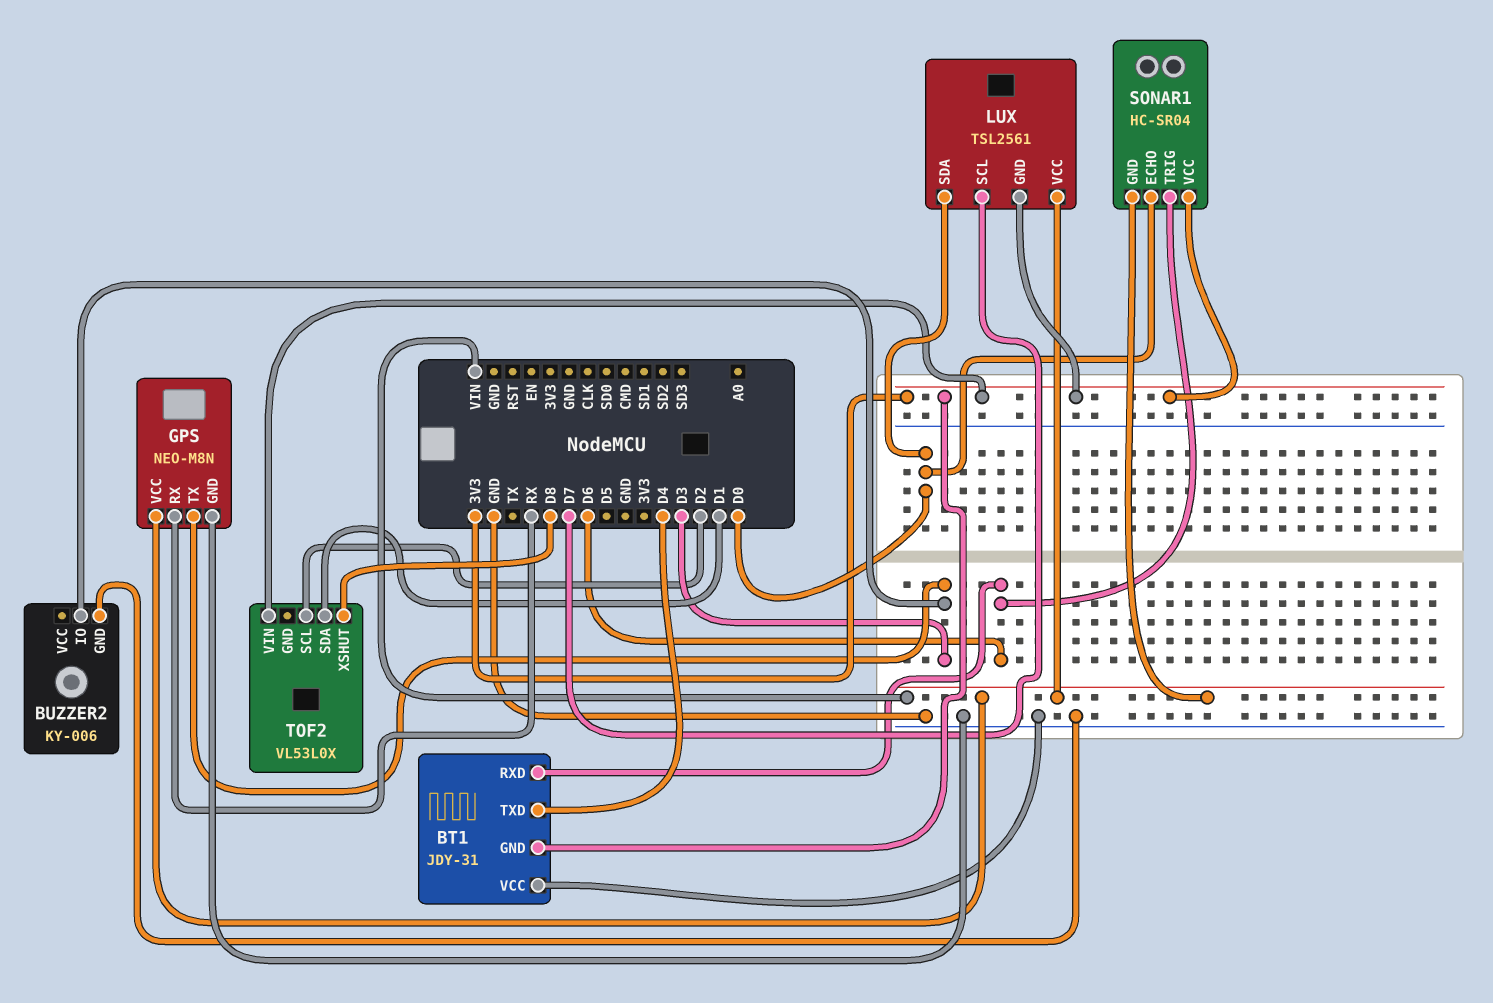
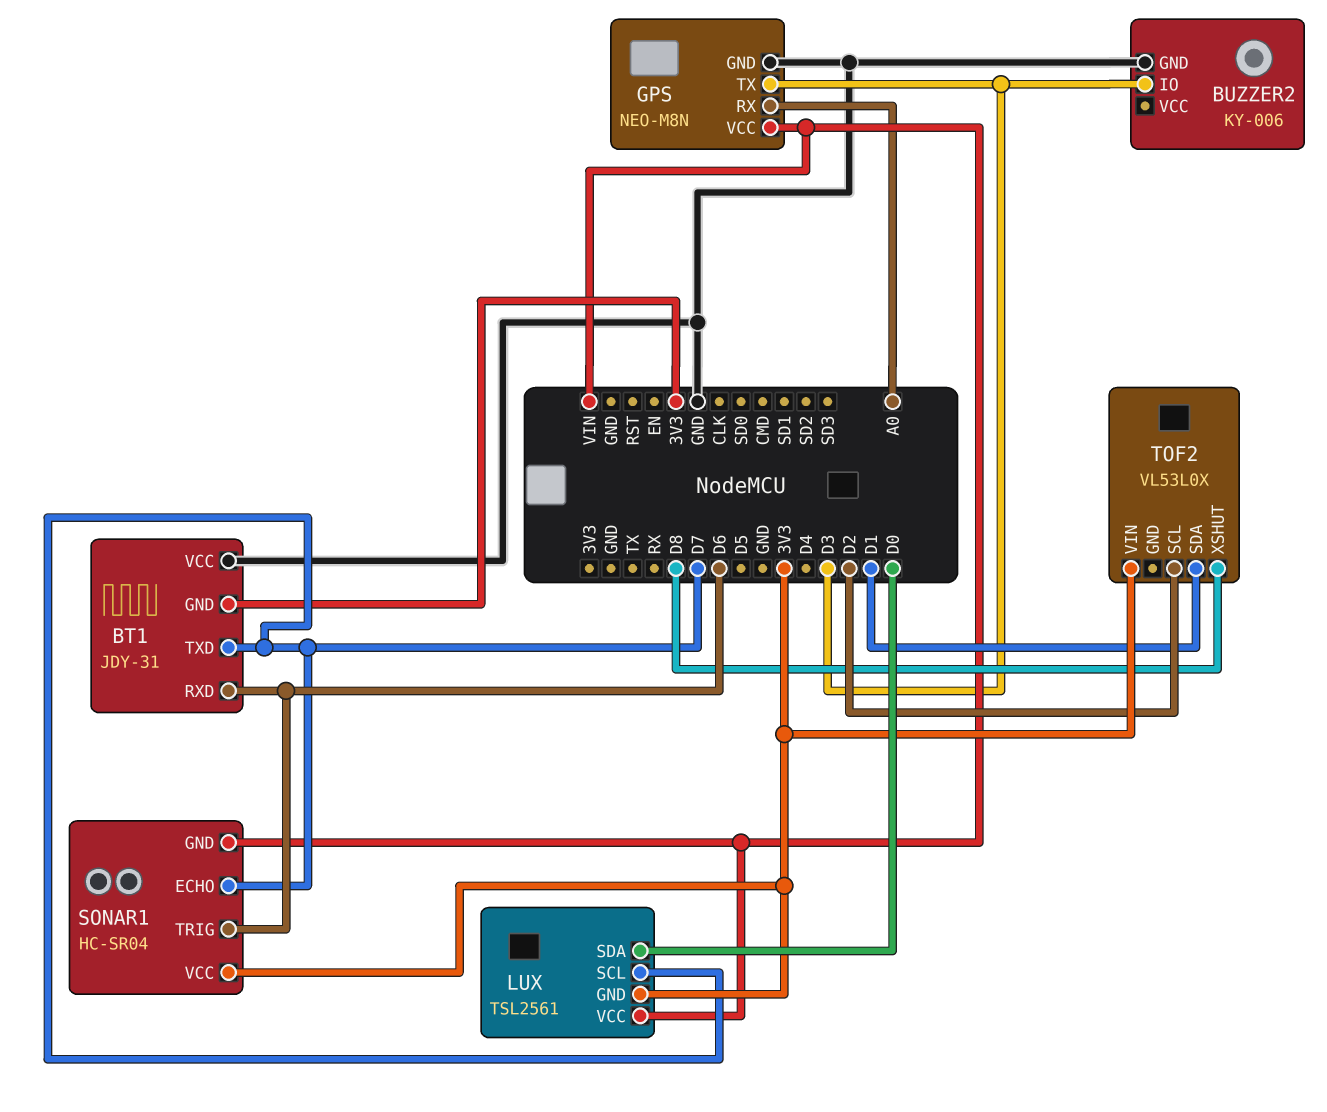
BT1 pin TXD: D4 -> D7
GPS pin RX: RX -> A0
SONAR1 pin ECHO: D0 -> D7

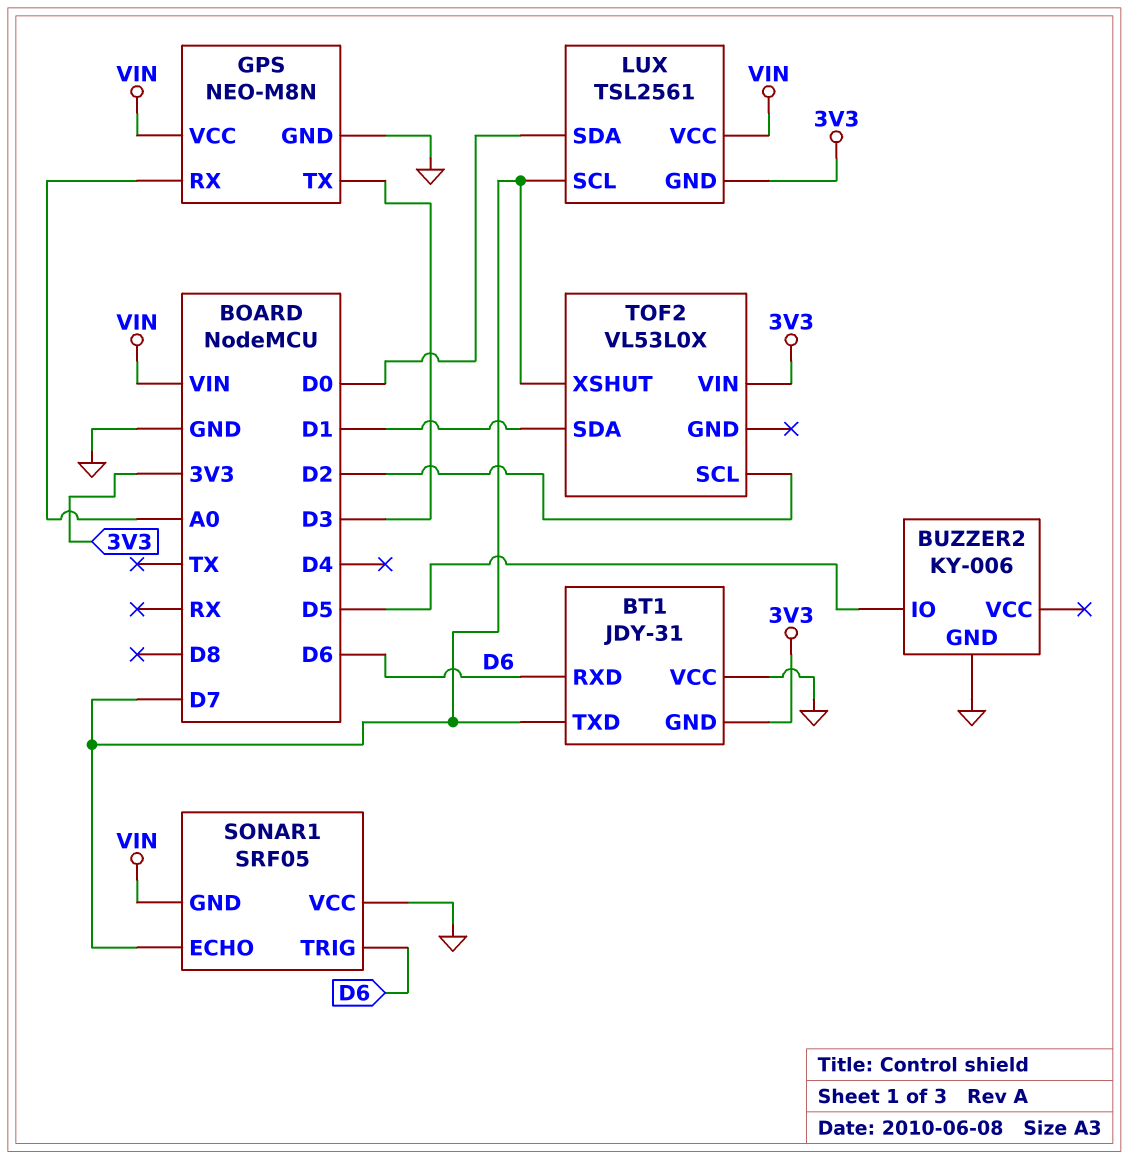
BUZZER2 pin IO: D3 -> D5
SONAR1: HC-SR04 -> SRF05
SONAR1 pin VCC: 3V3 -> GND
TOF2 pin XSHUT: D8 -> D7

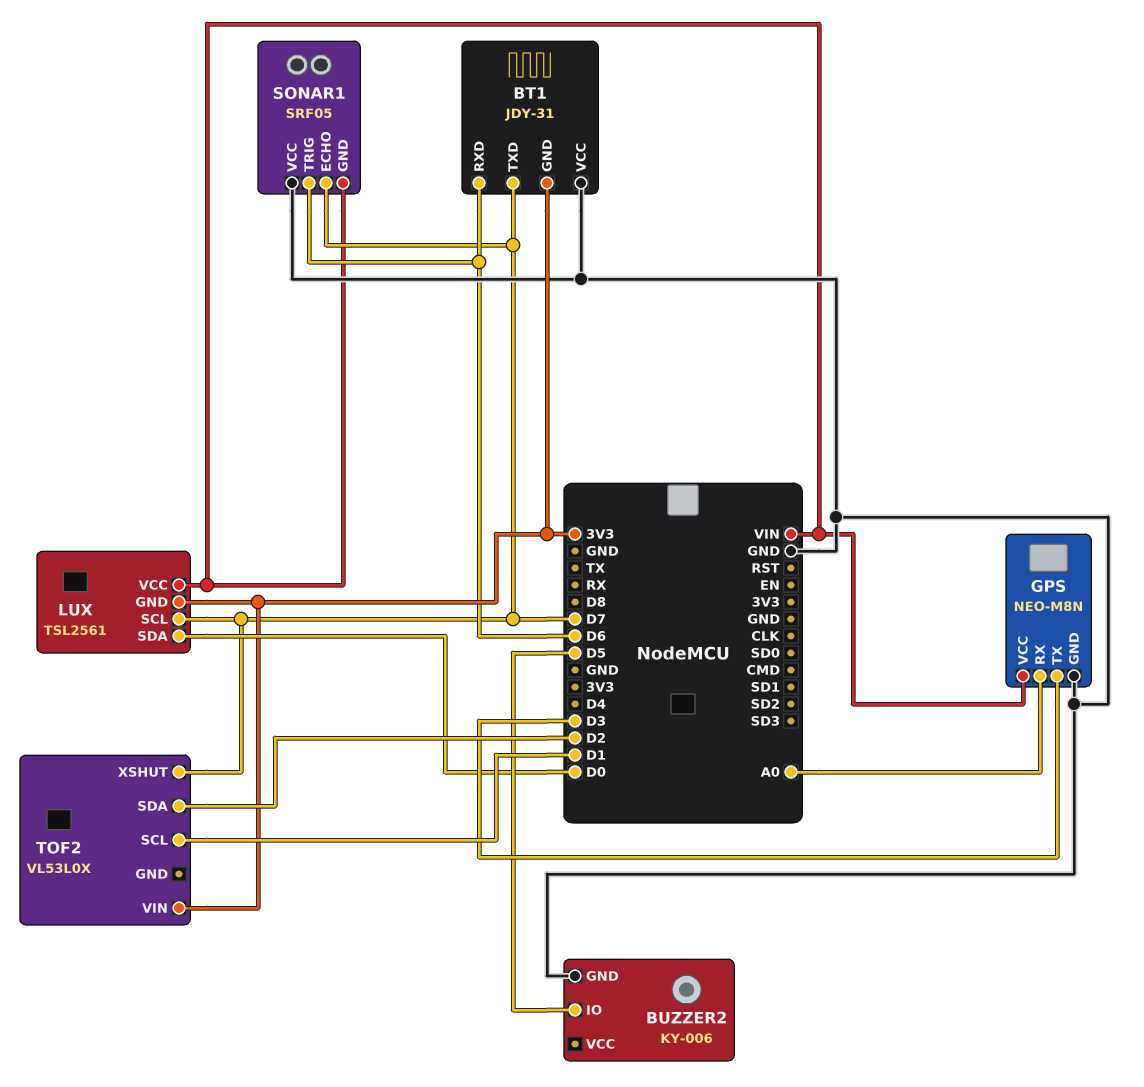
TOF2 pin SCL: D2 -> D1
TOF2 pin SDA: D1 -> D2

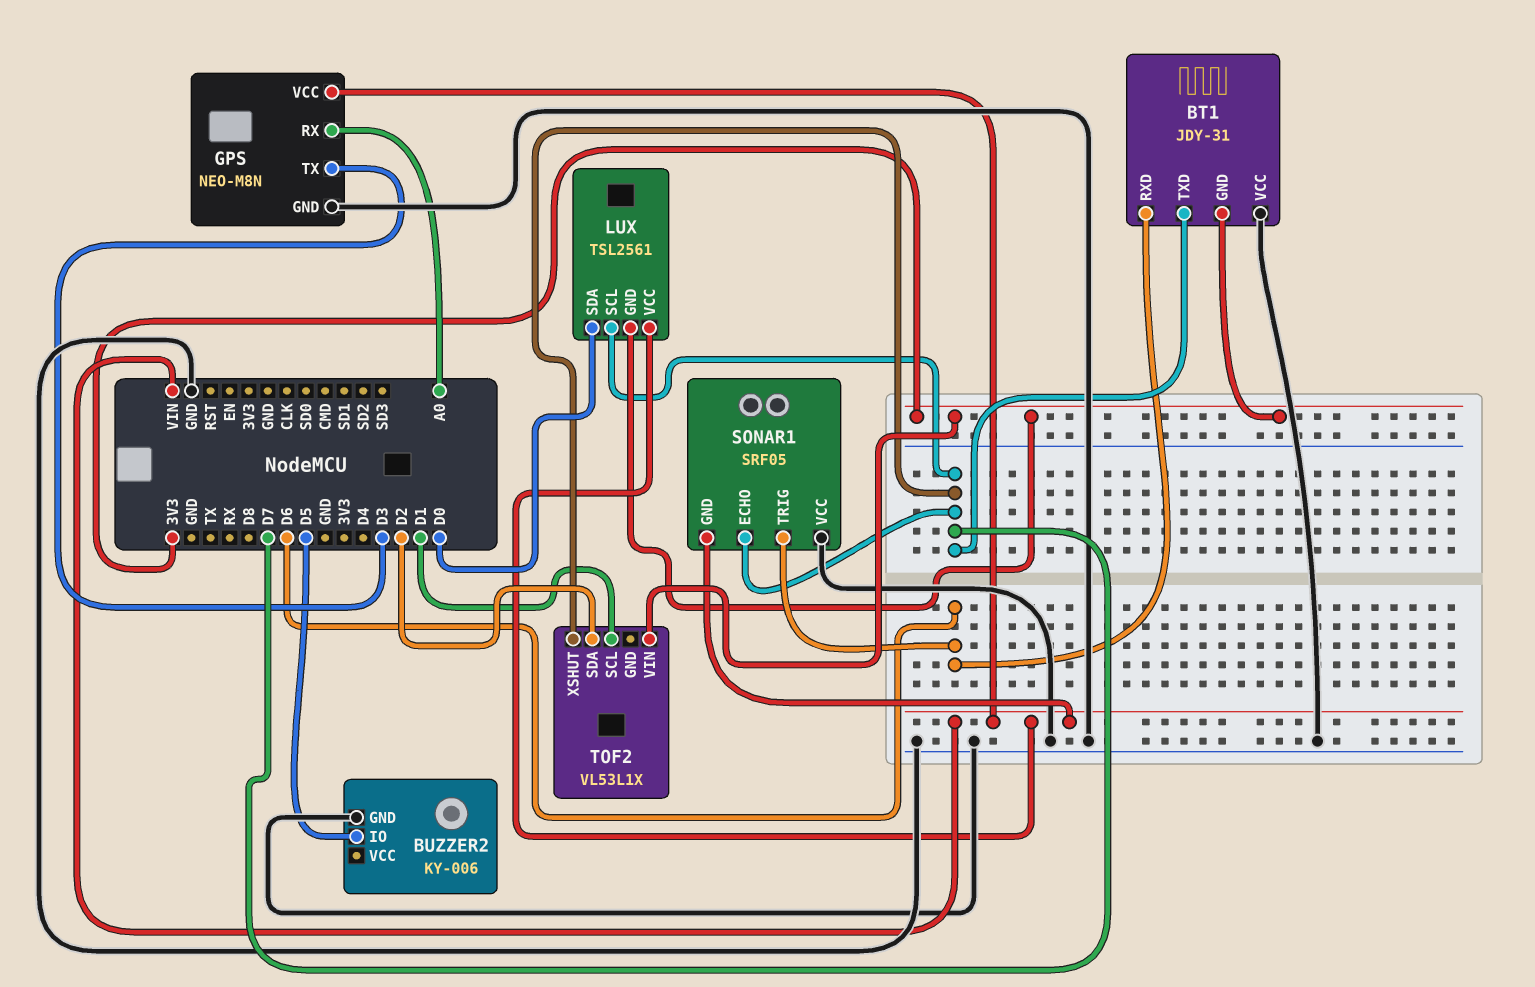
TOF2: VL53L0X -> VL53L1X

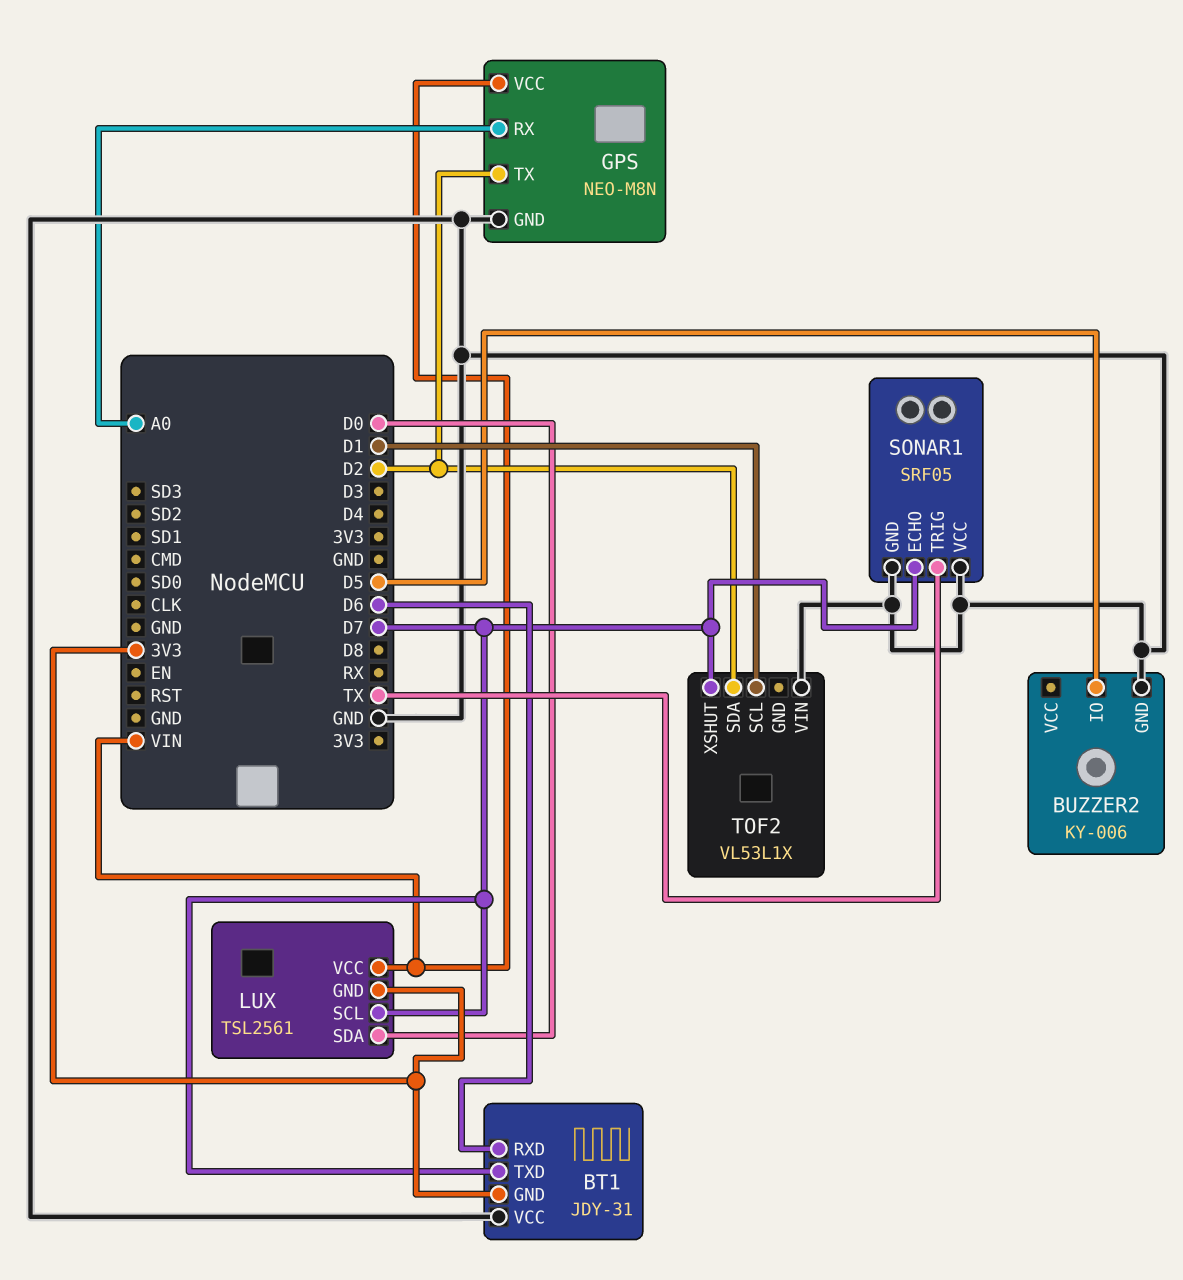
GPS pin TX: D3 -> D2
SONAR1 pin GND: VIN -> GND
SONAR1 pin TRIG: D6 -> TX
TOF2 pin VIN: 3V3 -> GND

